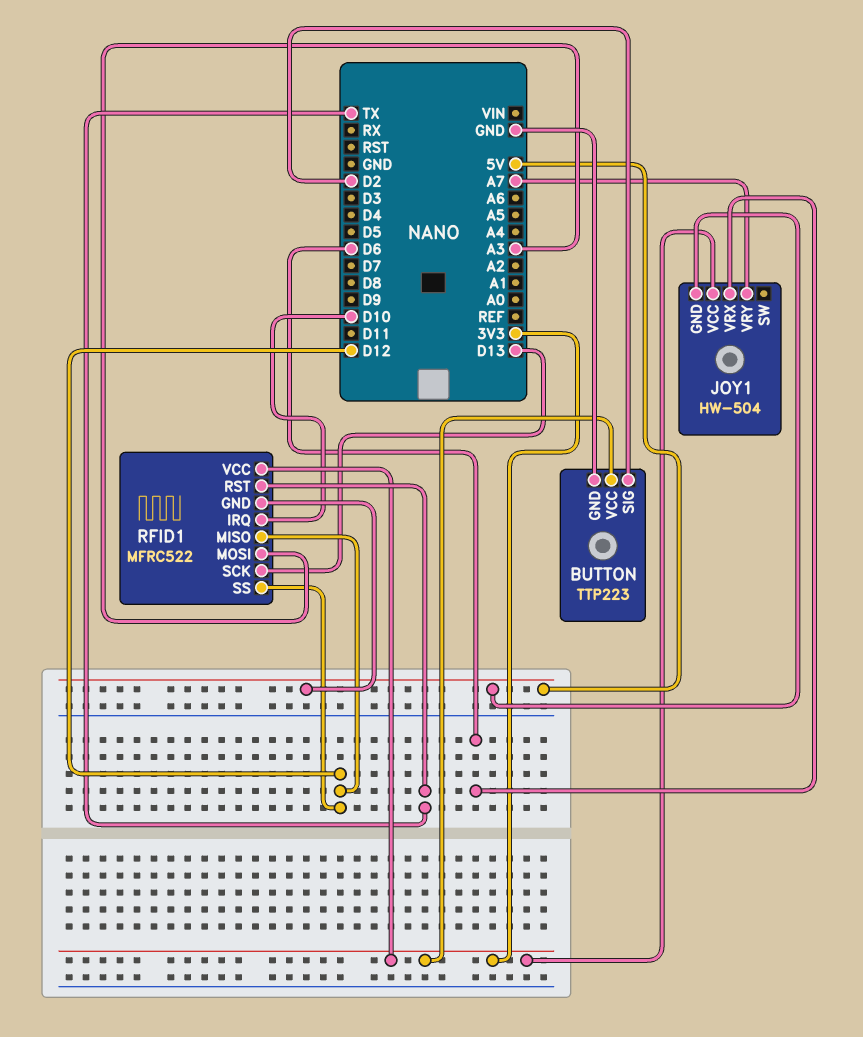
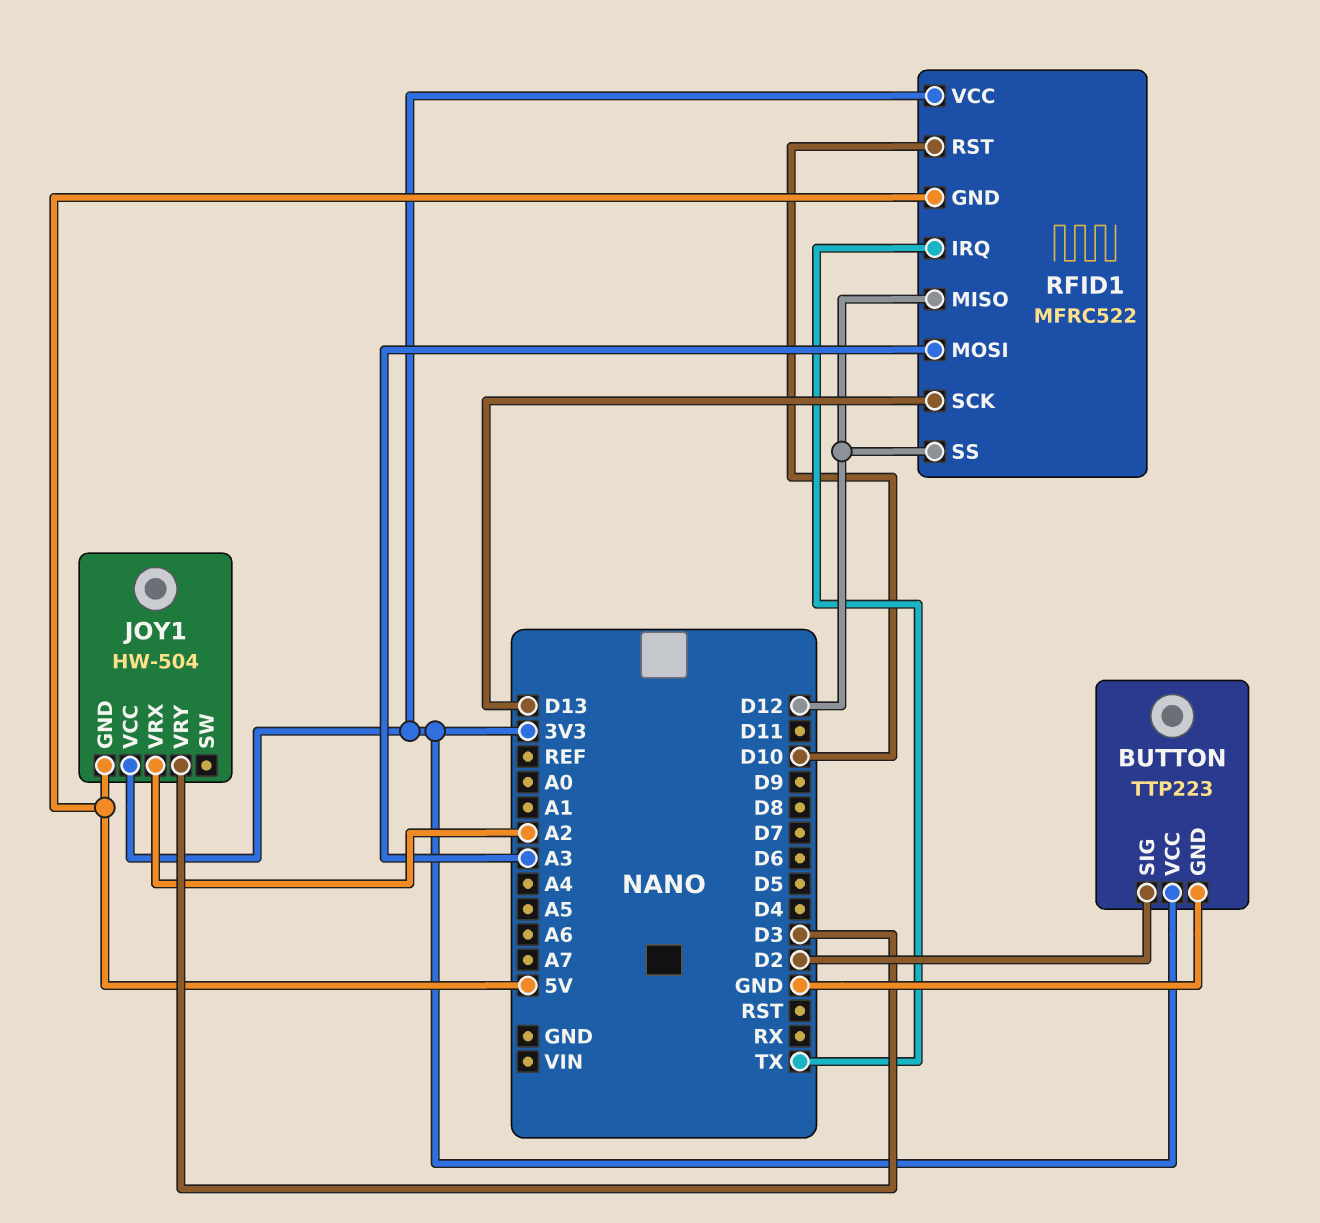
JOY1 pin VRX: D6 -> A2
JOY1 pin VRY: A7 -> D3
RFID1 pin IRQ: D10 -> TX
RFID1 pin RST: TX -> D10

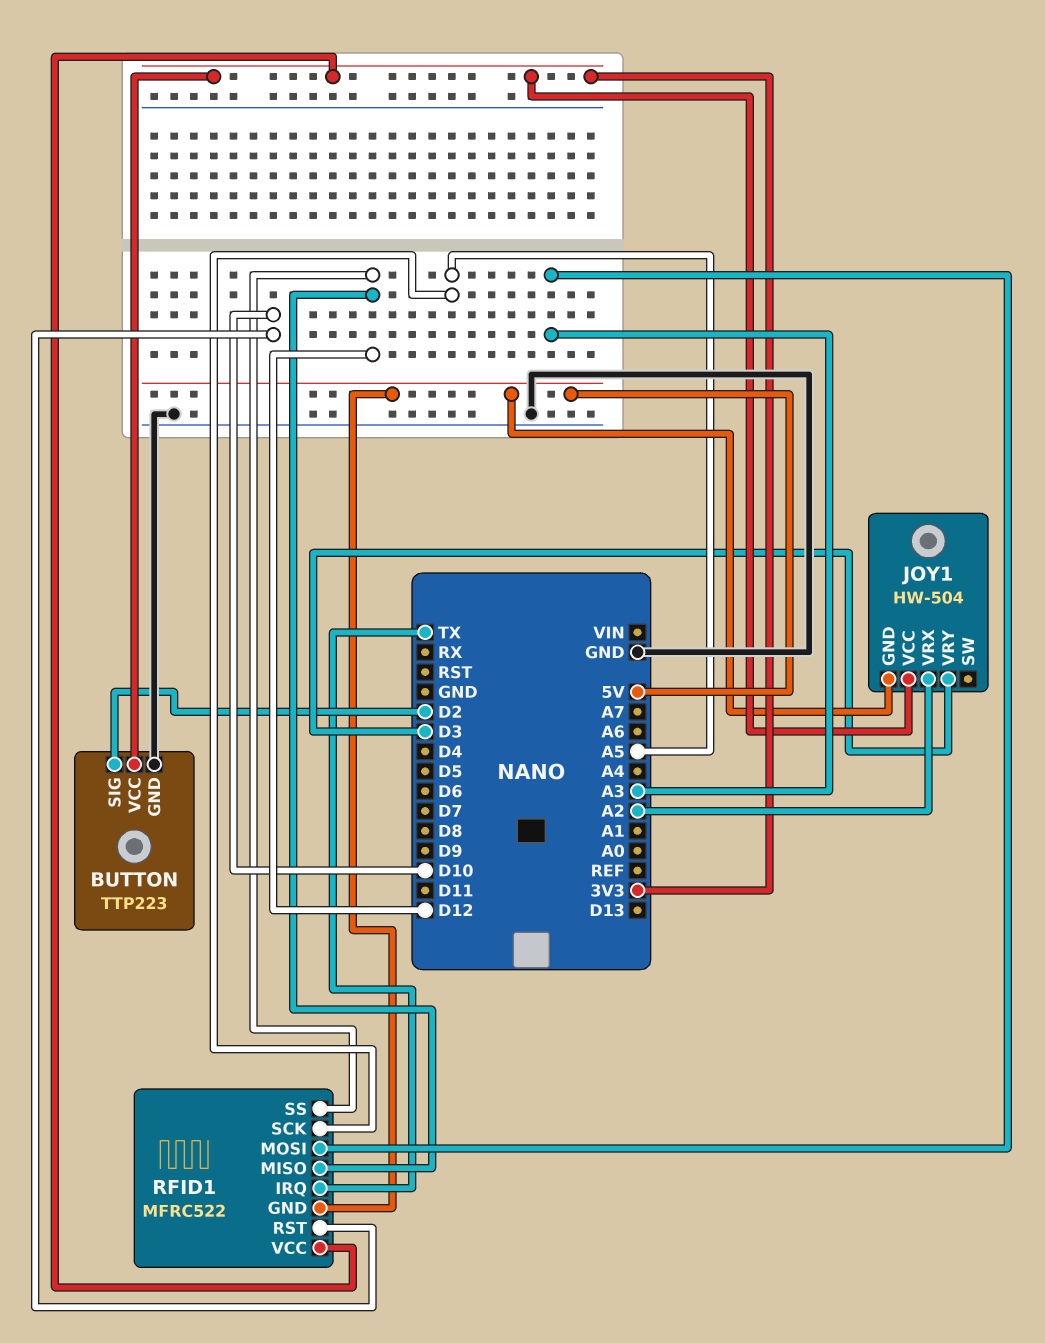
RFID1 pin SCK: D13 -> A5

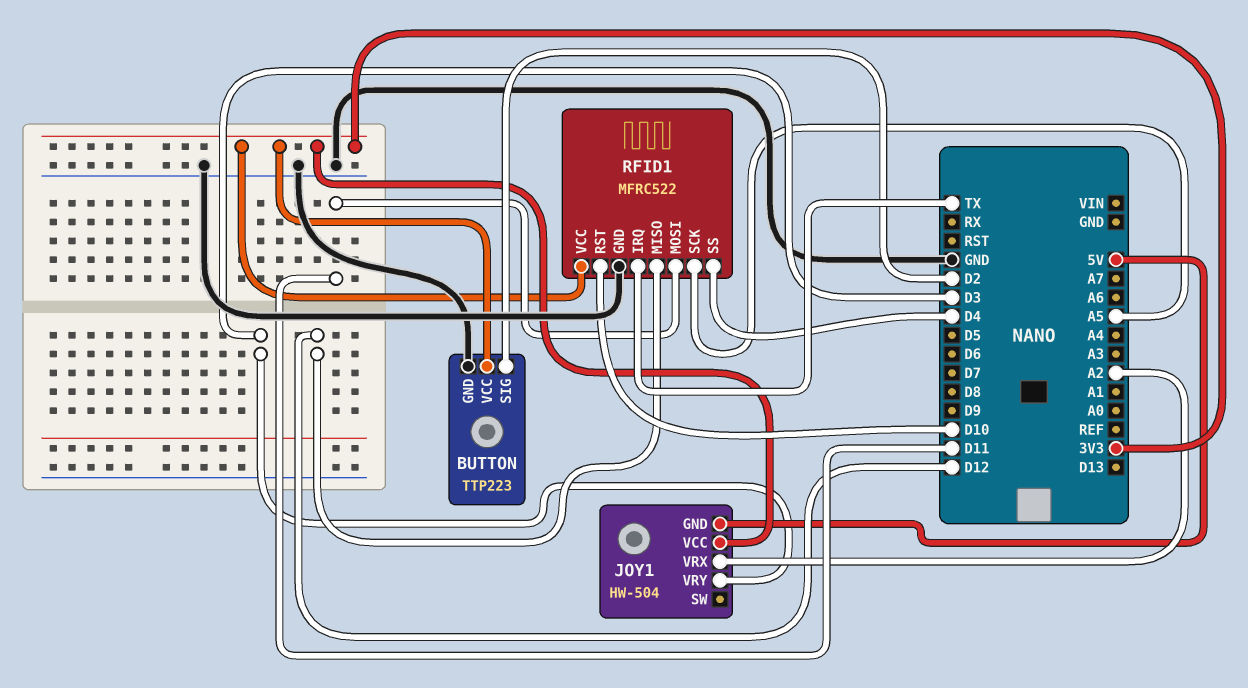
RFID1 pin GND: 5V -> GND
RFID1 pin MOSI: A3 -> D11
RFID1 pin SS: D12 -> D4

